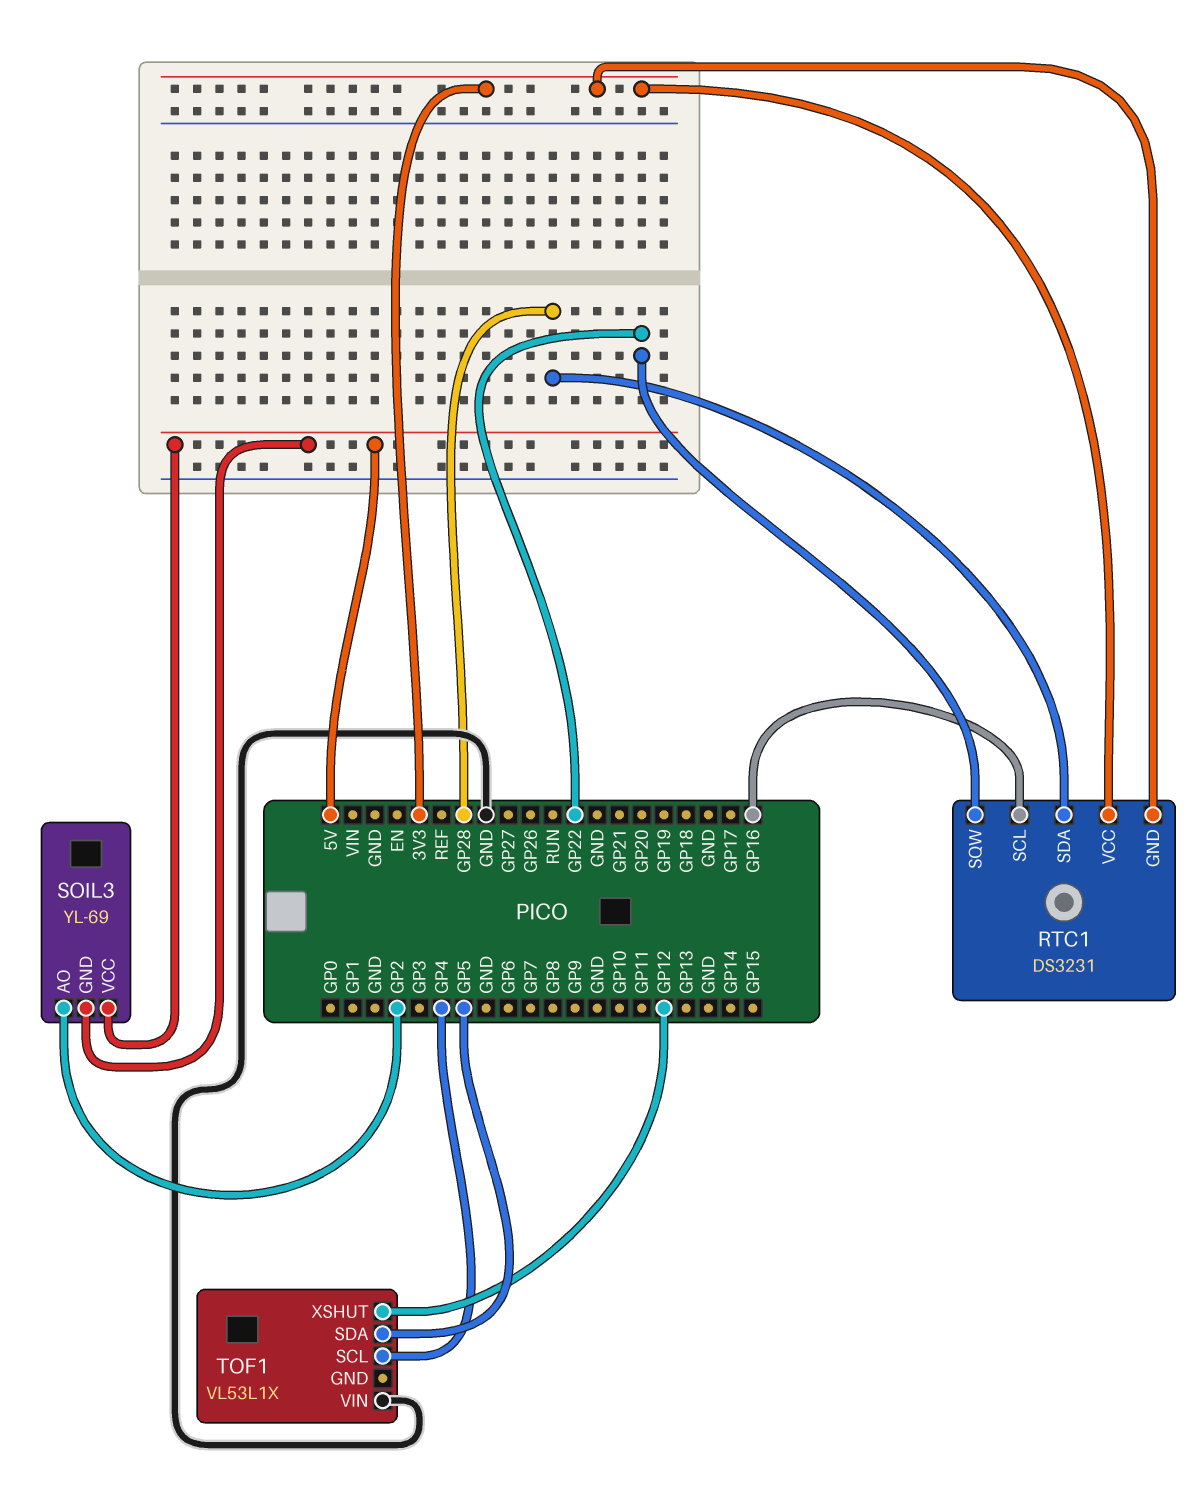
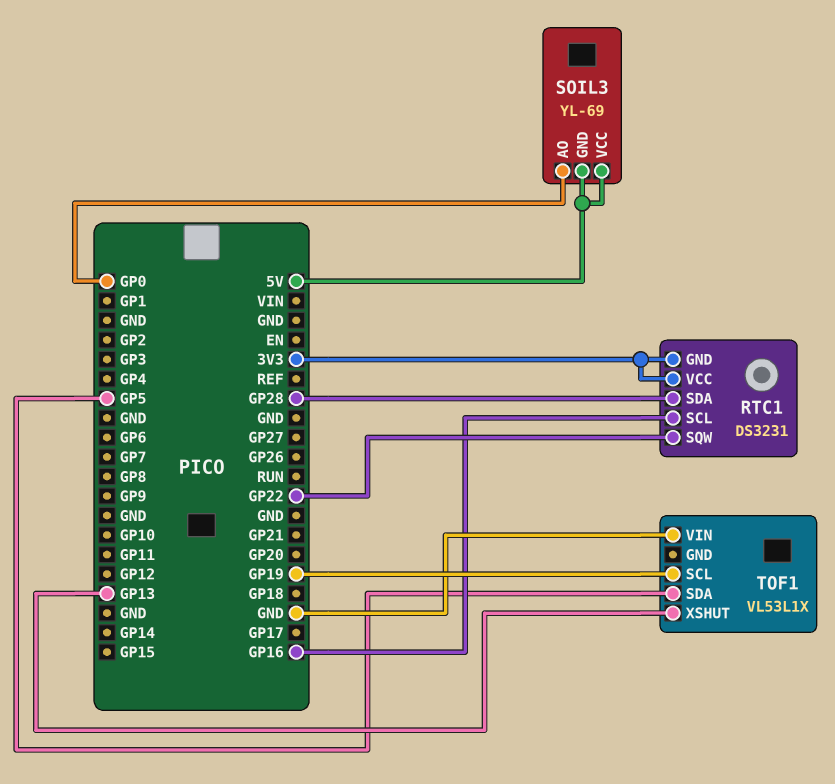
SOIL3 pin AO: GP2 -> GP0
TOF1 pin SCL: GP4 -> GP19
TOF1 pin XSHUT: GP12 -> GP13

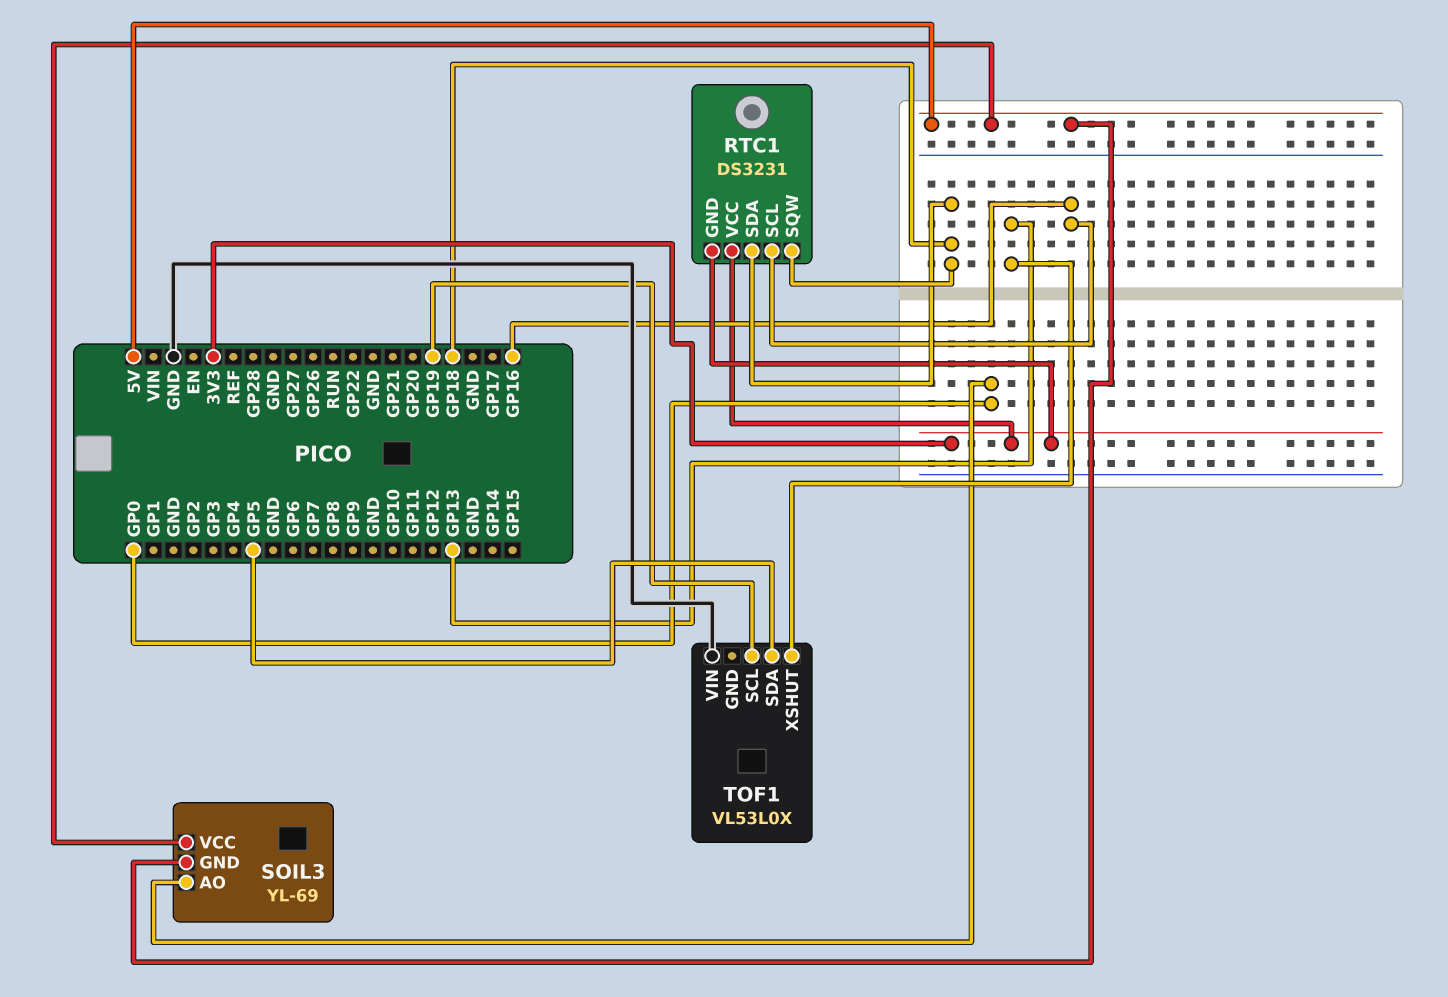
RTC1 pin SDA: GP28 -> GP18
RTC1 pin SQW: GP22 -> GP18
TOF1: VL53L1X -> VL53L0X

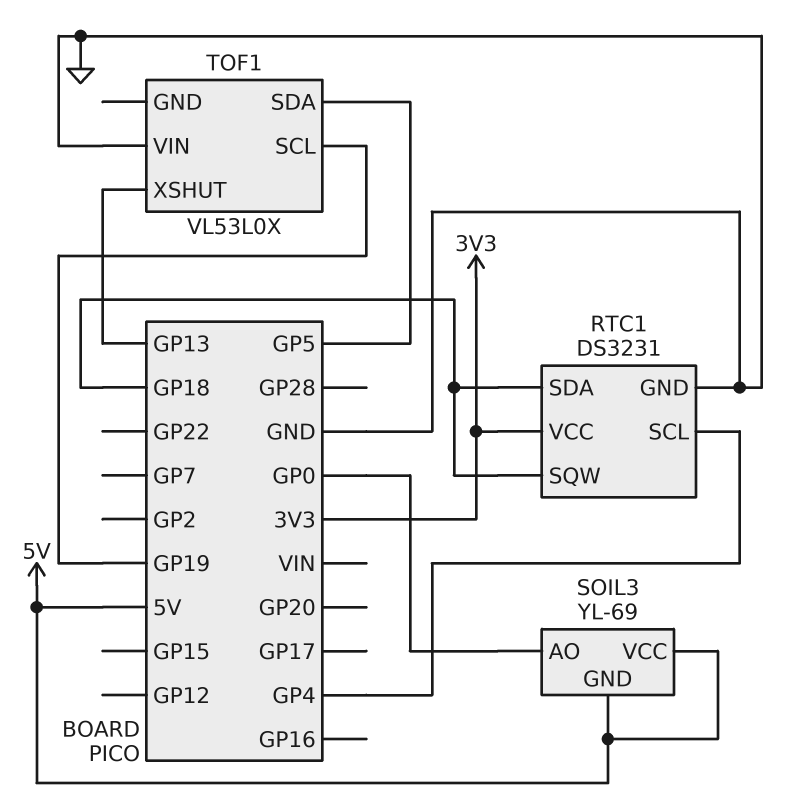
RTC1 pin GND: 3V3 -> GND
RTC1 pin SCL: GP16 -> GP4

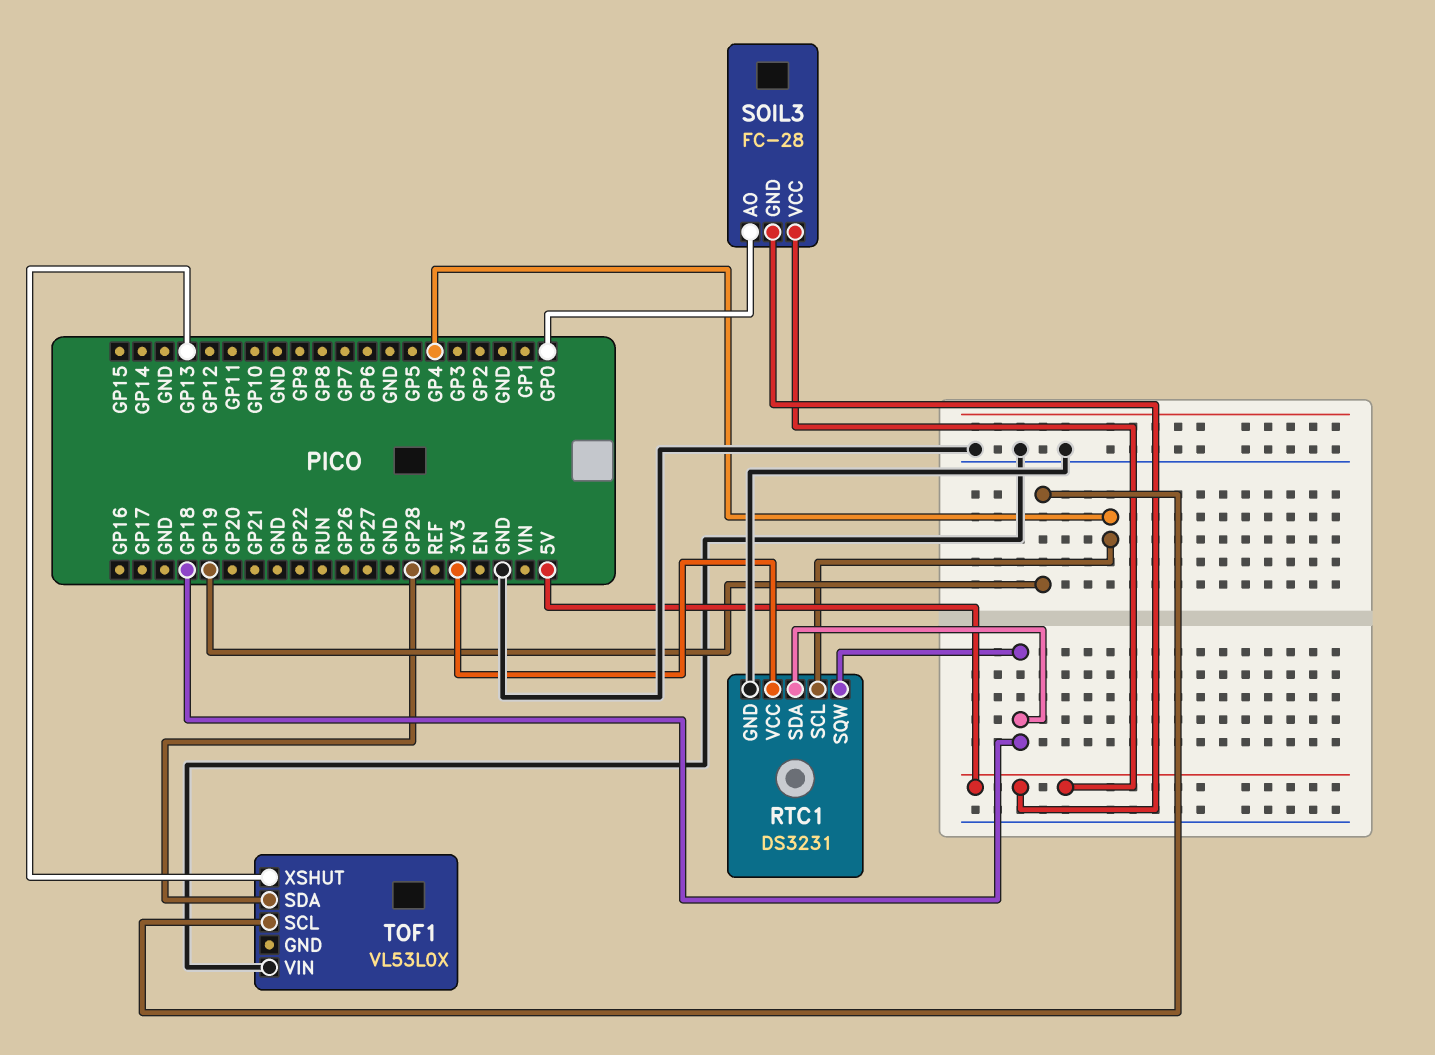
SOIL3: YL-69 -> FC-28
TOF1 pin SDA: GP5 -> GP28

